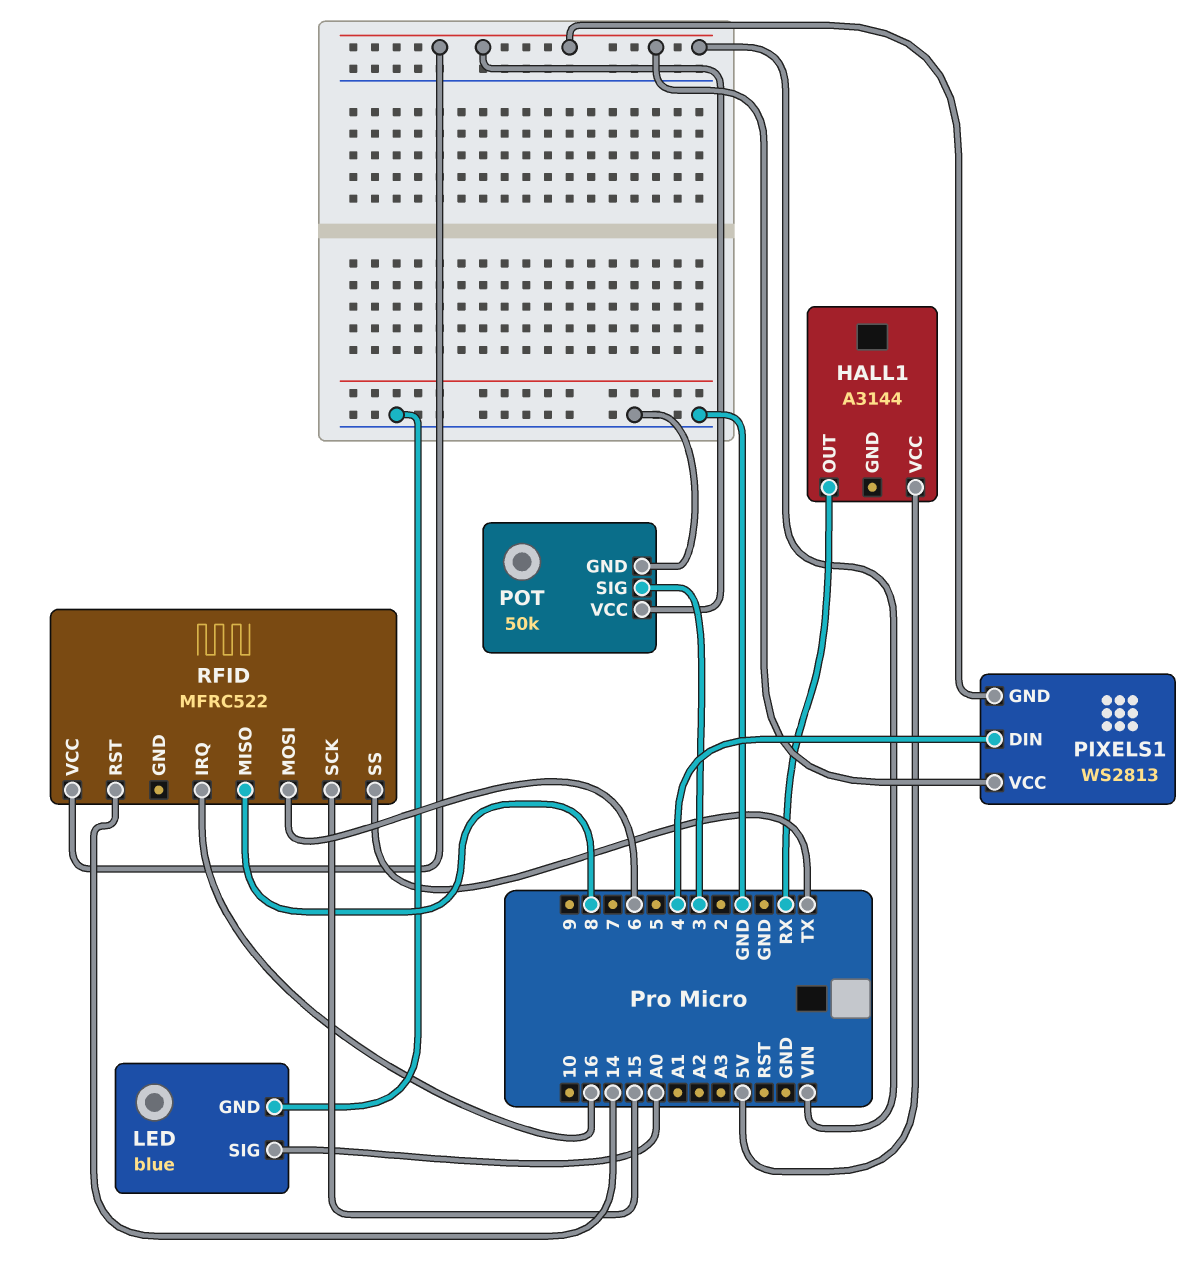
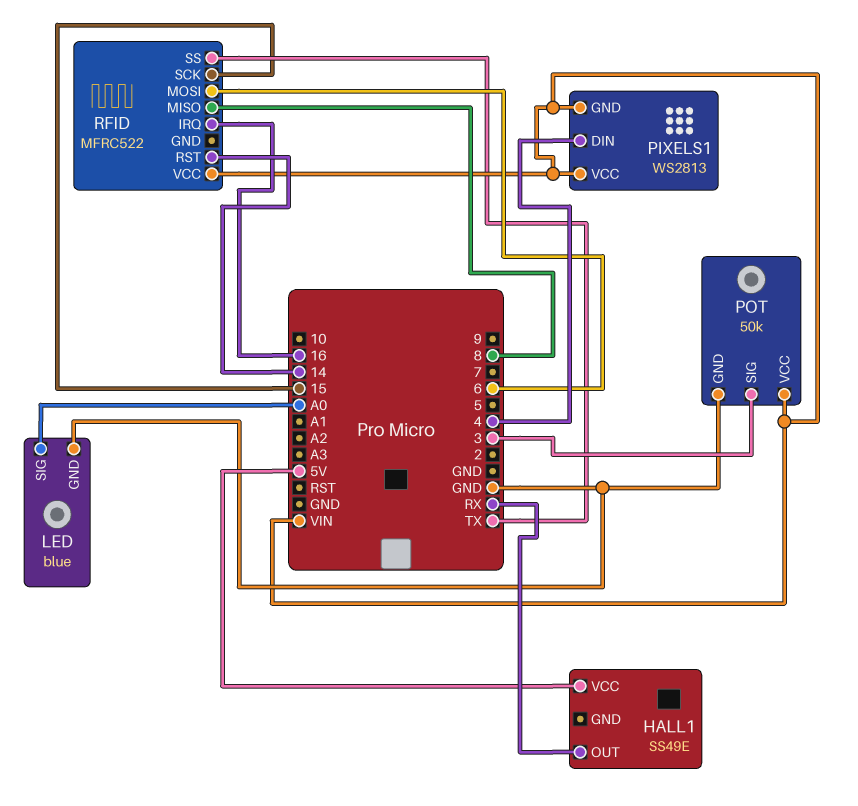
HALL1: A3144 -> SS49E

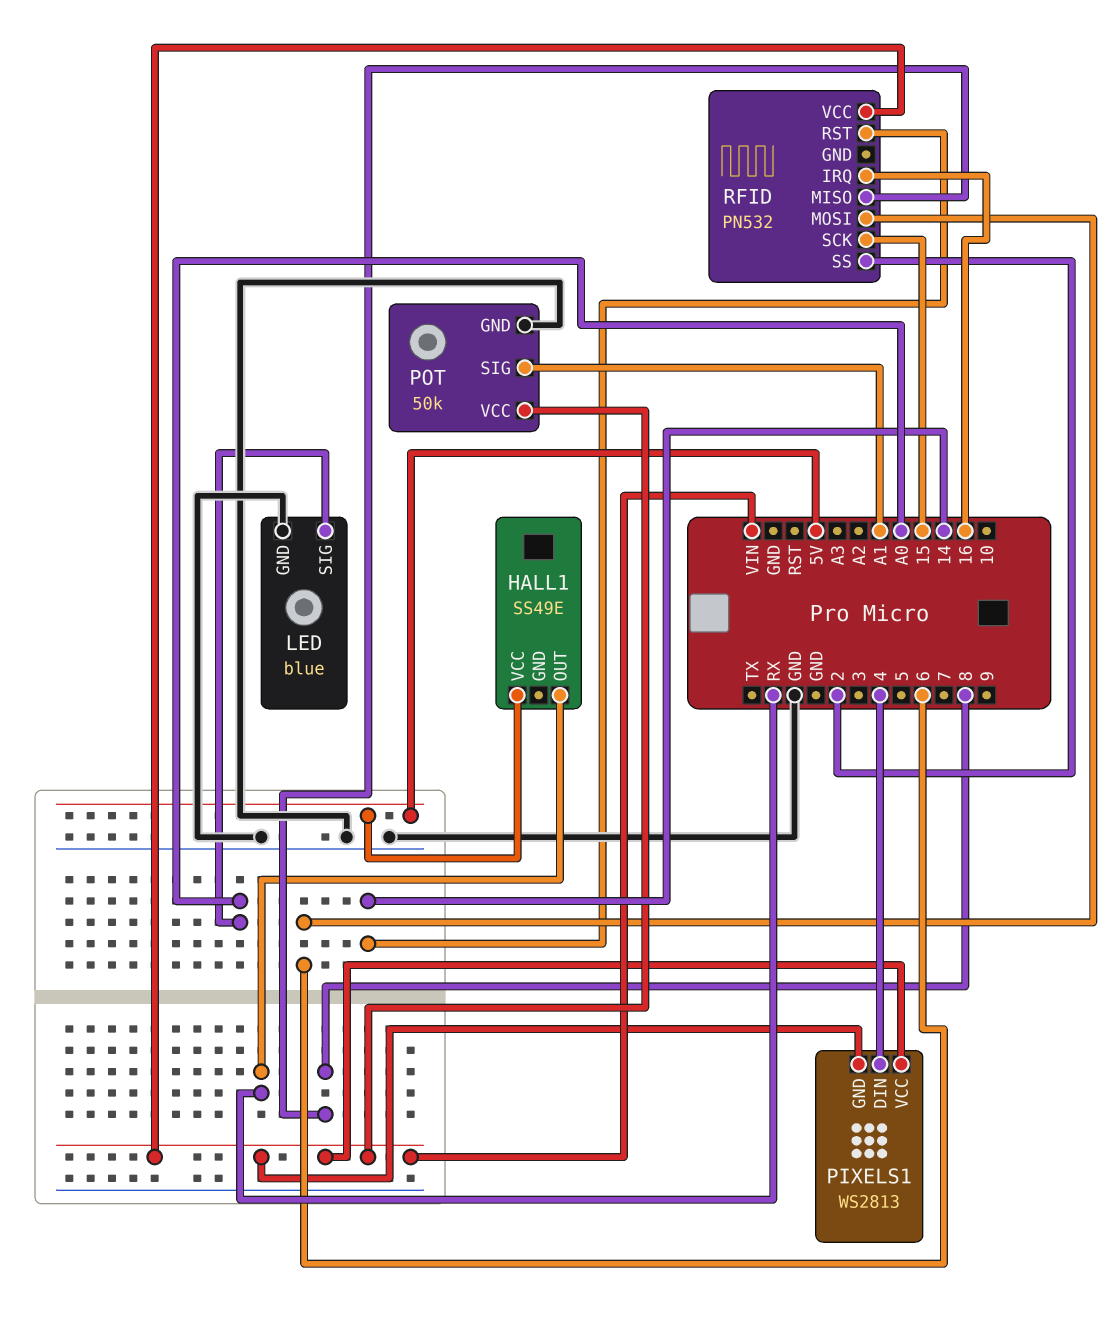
POT pin SIG: 3 -> A1
RFID: MFRC522 -> PN532
RFID pin SS: TX -> 2

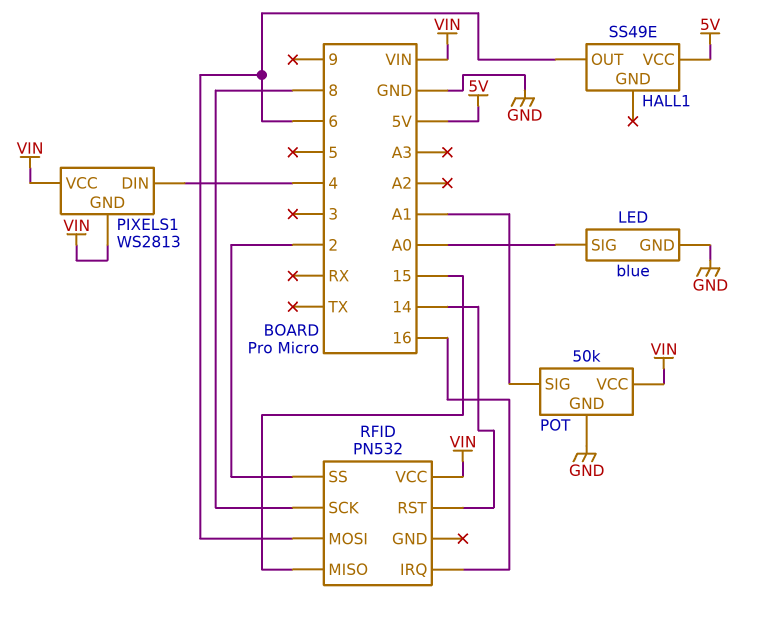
HALL1 pin OUT: RX -> 6
RFID pin MISO: 8 -> 15
RFID pin SCK: 15 -> 8

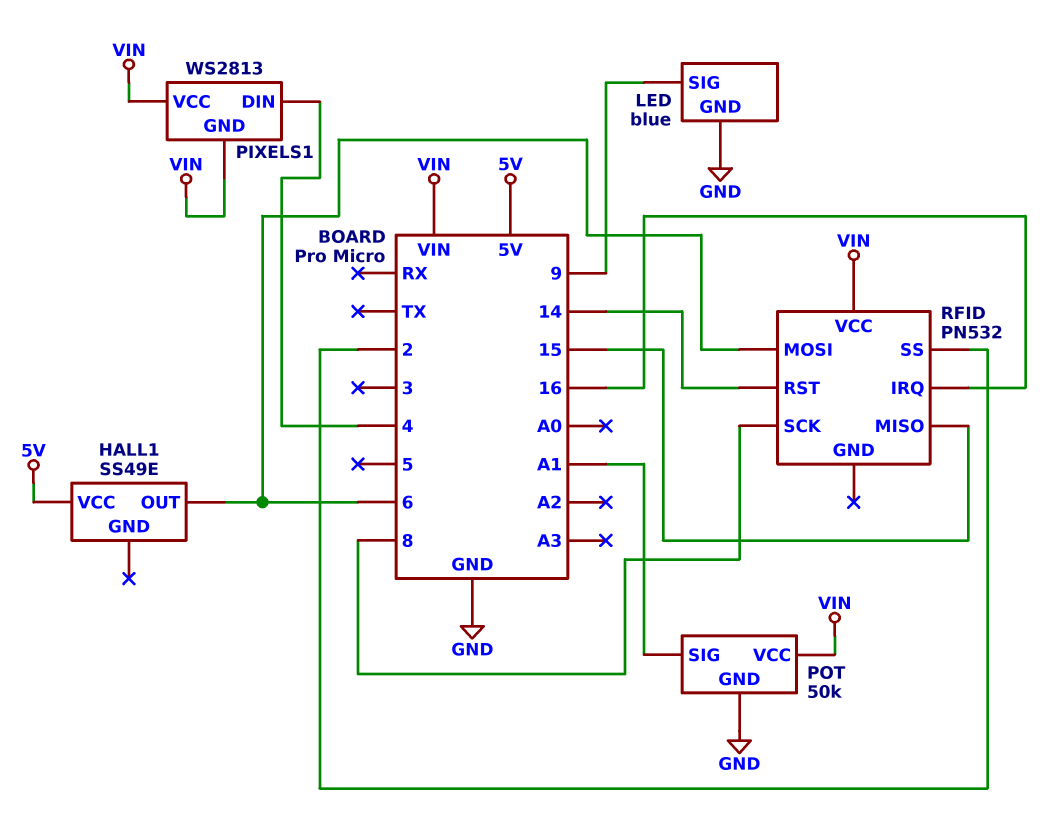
LED pin SIG: A0 -> 9

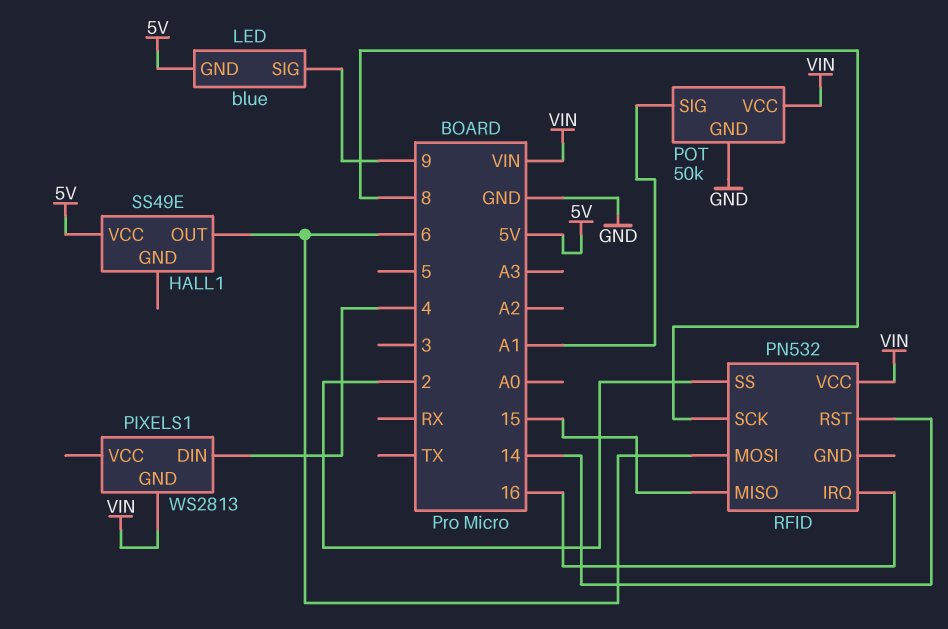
LED pin GND: GND -> 5V
PIXELS1 pin VCC: VIN -> none

